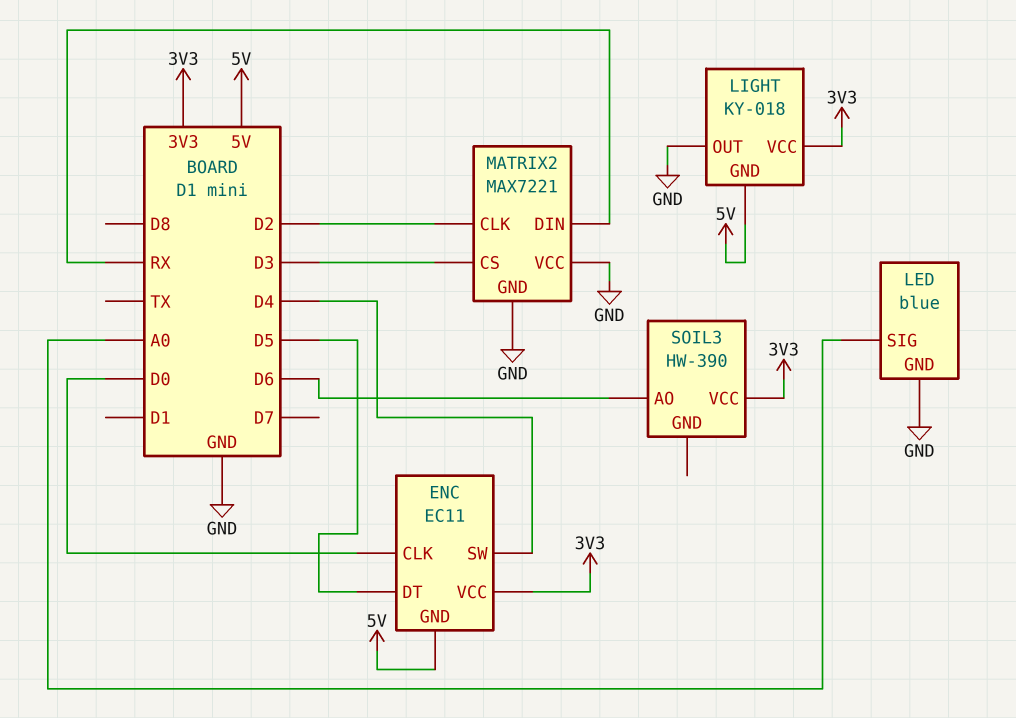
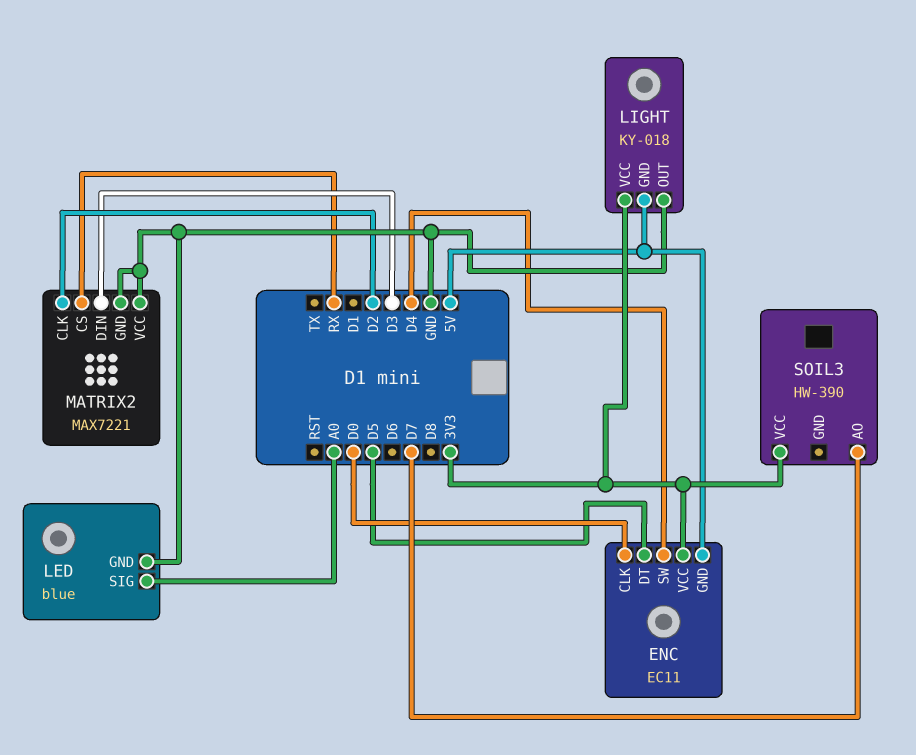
MATRIX2 pin CS: D3 -> RX
MATRIX2 pin DIN: RX -> D3
SOIL3 pin AO: D6 -> D7

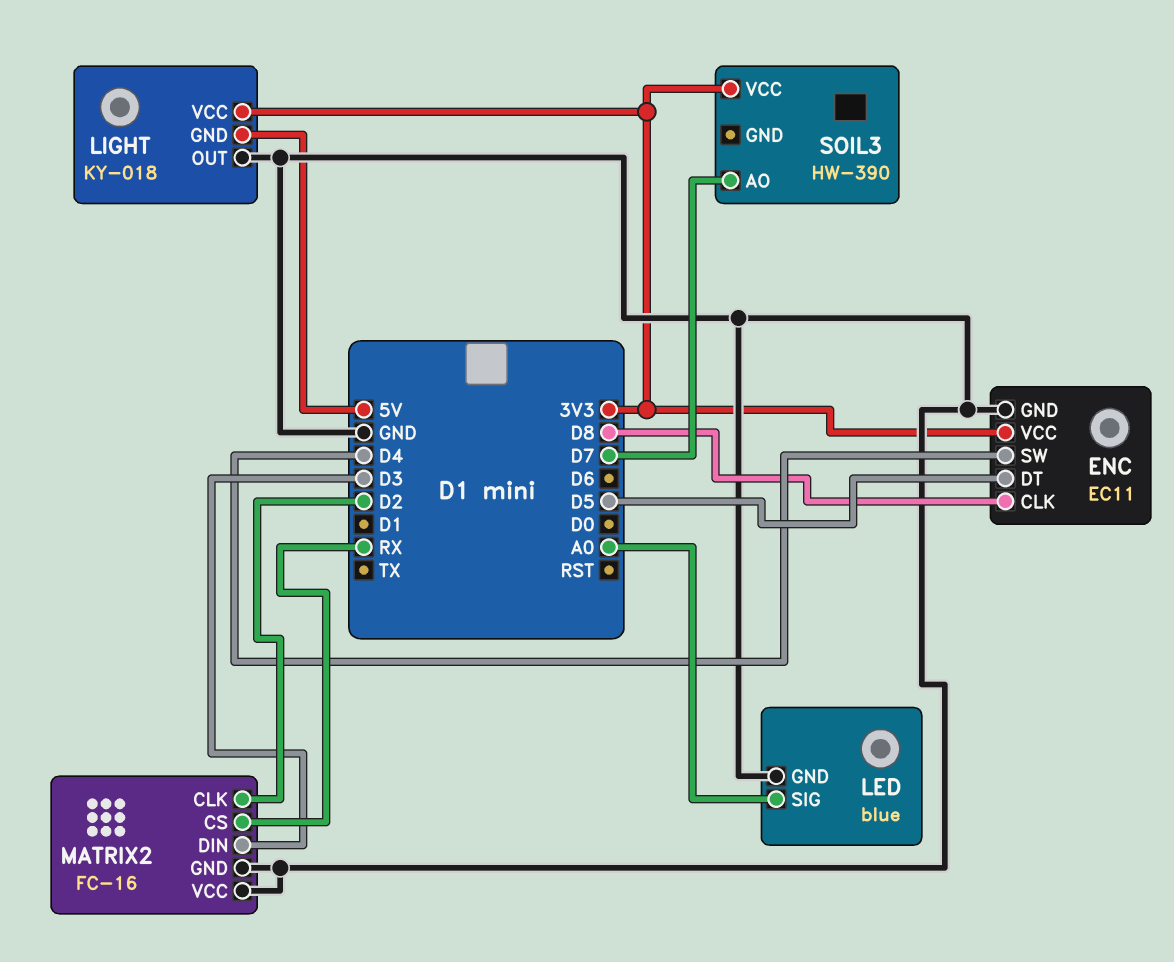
ENC pin CLK: D0 -> D8
ENC pin GND: 5V -> GND
MATRIX2: MAX7221 -> FC-16

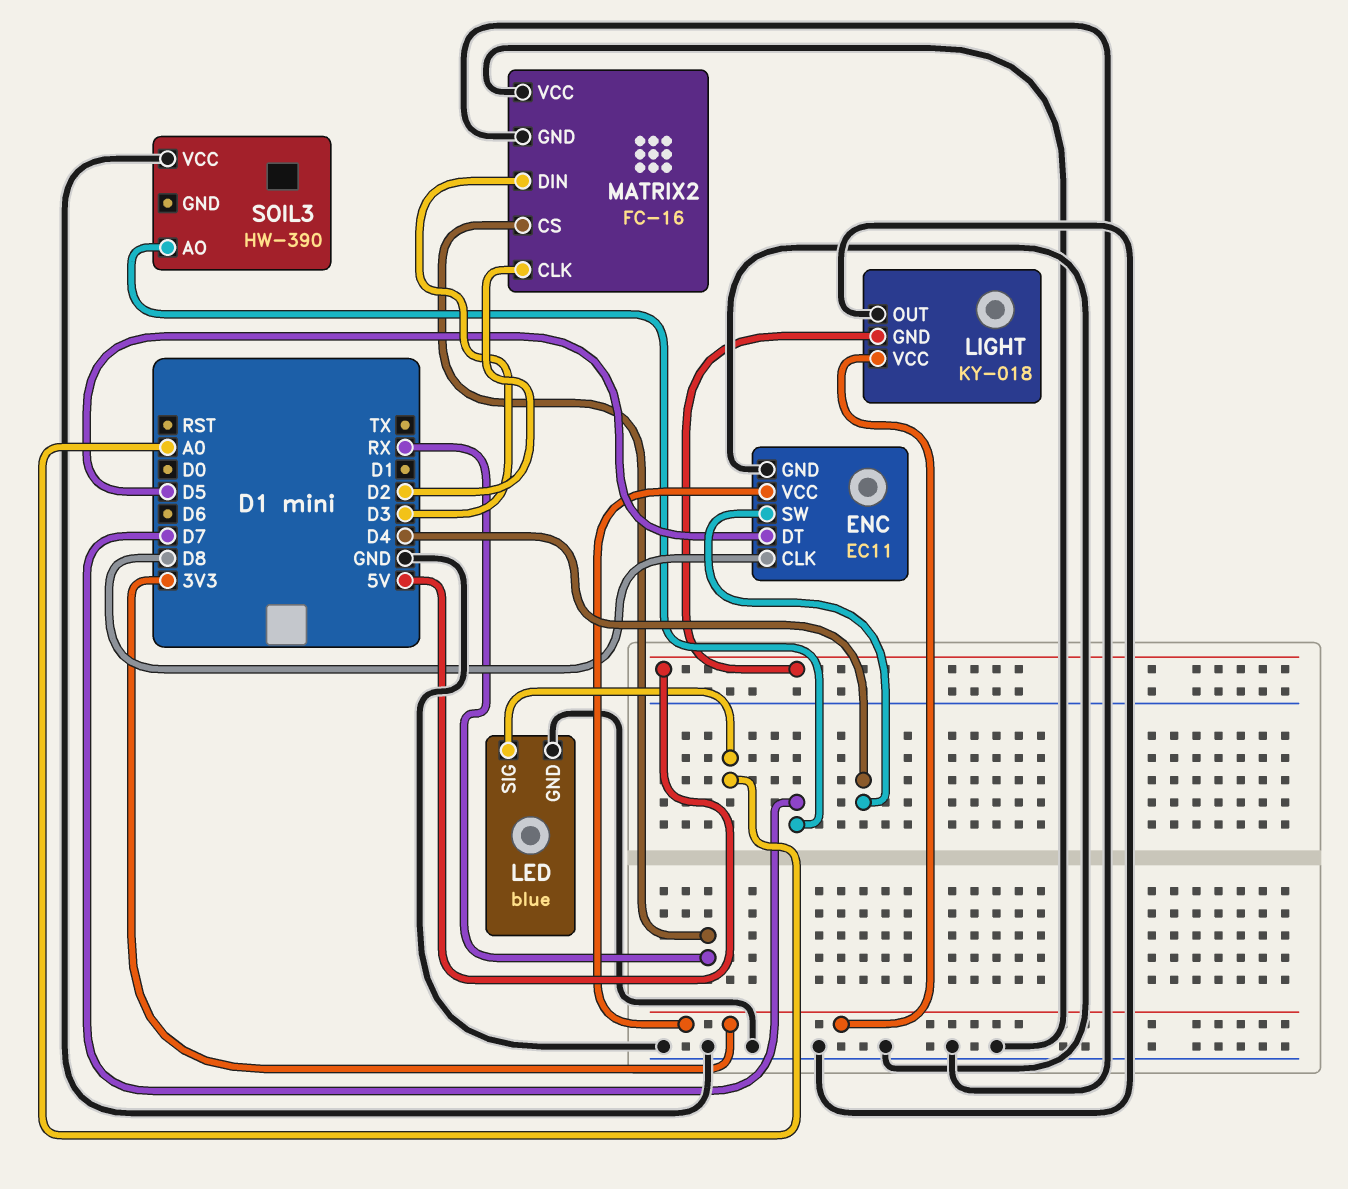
SOIL3 pin VCC: 3V3 -> GND

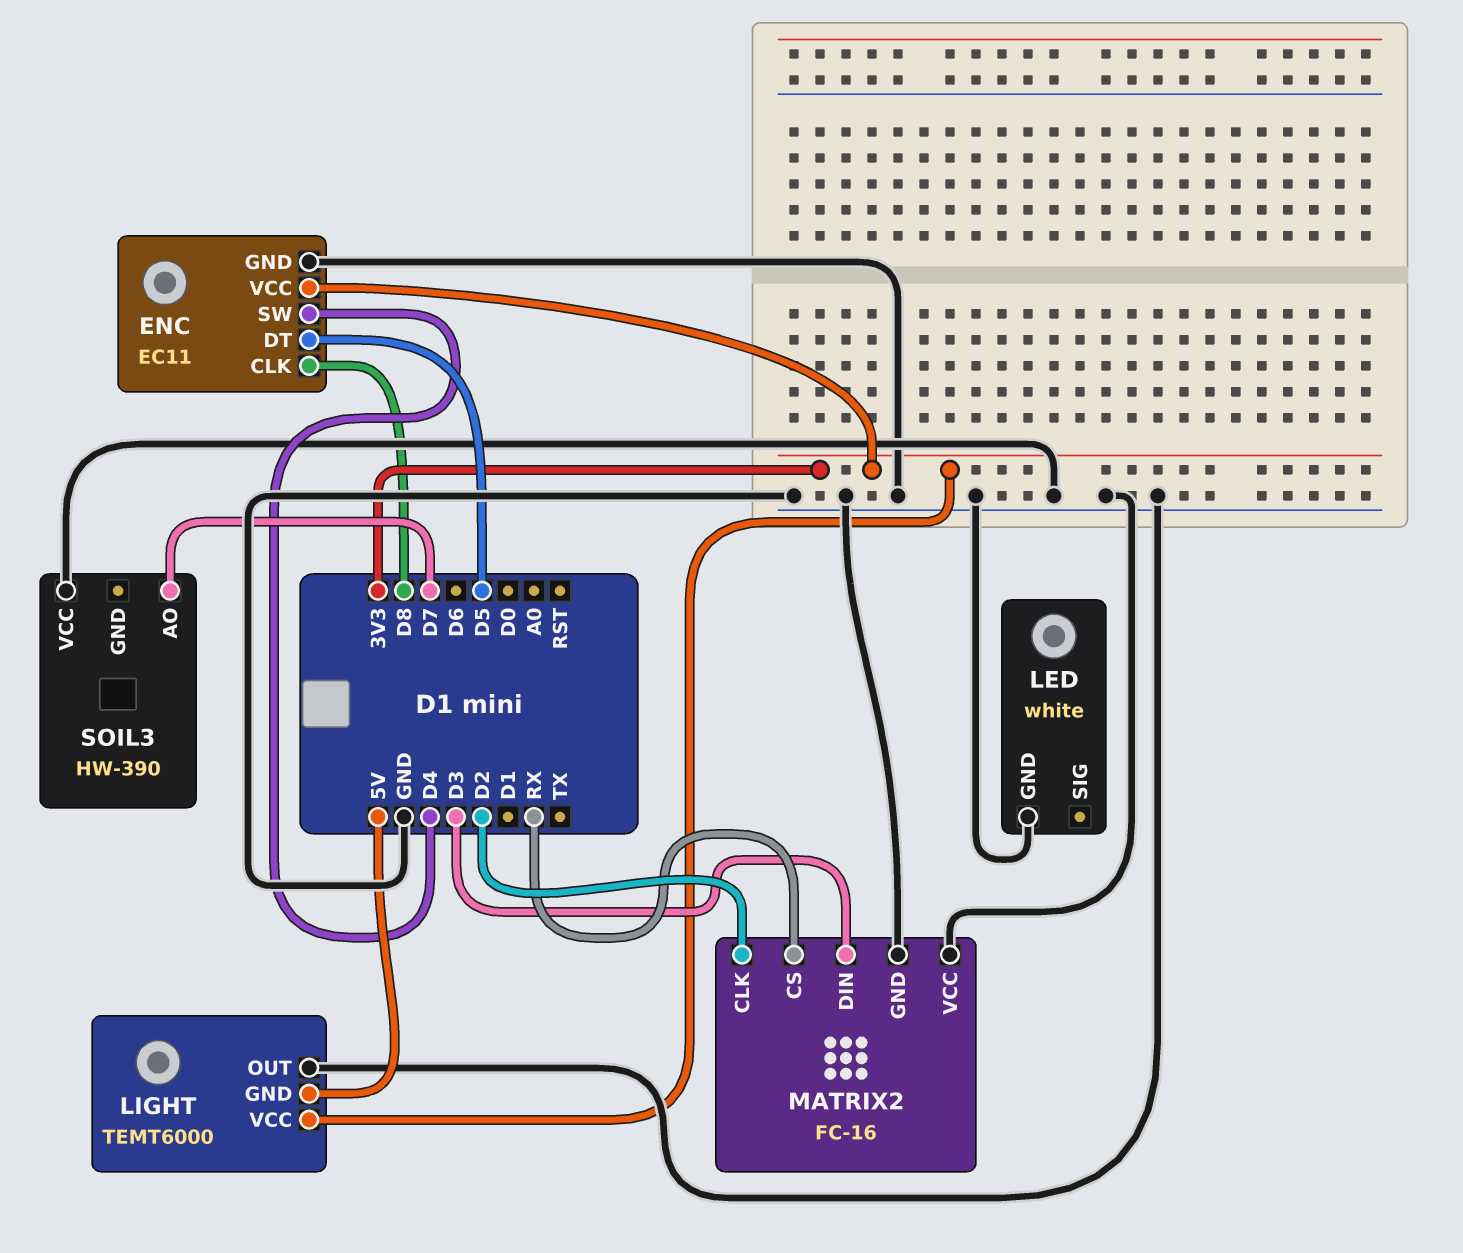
LED: blue -> white
LED pin SIG: A0 -> none
LIGHT: KY-018 -> TEMT6000

